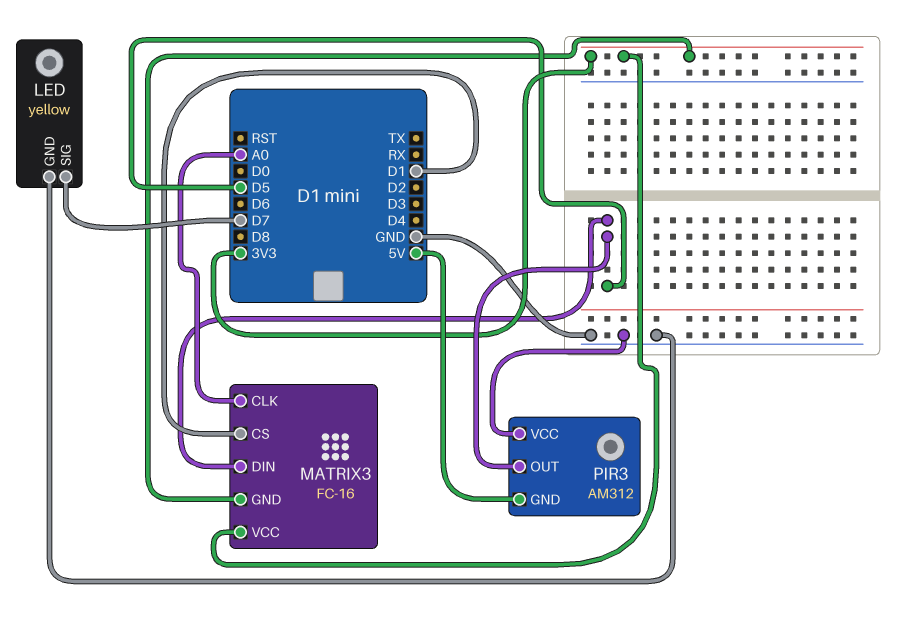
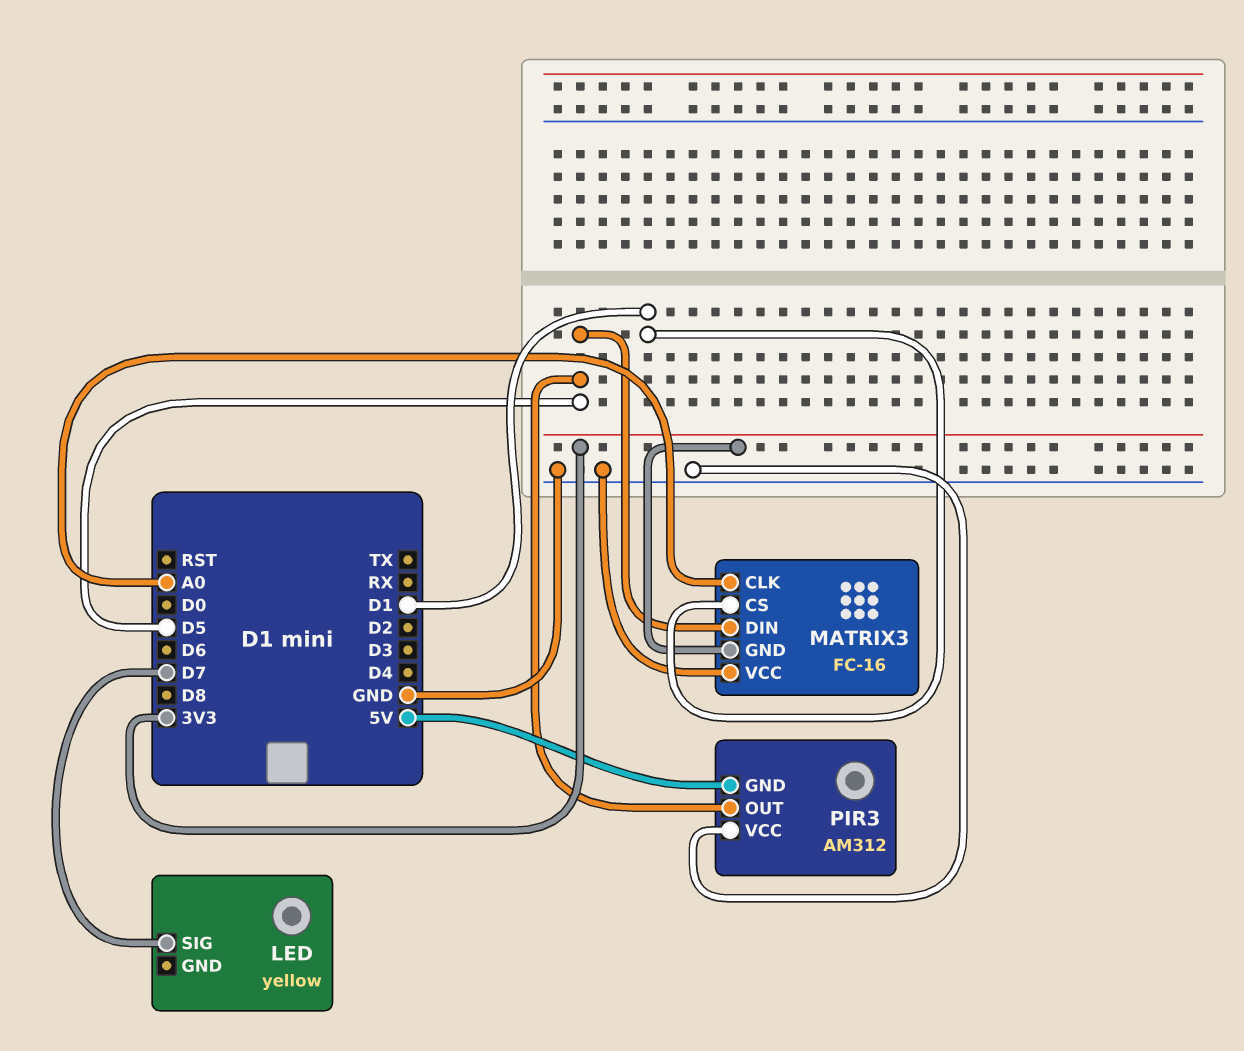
LED pin GND: GND -> none
MATRIX3 pin VCC: 3V3 -> GND

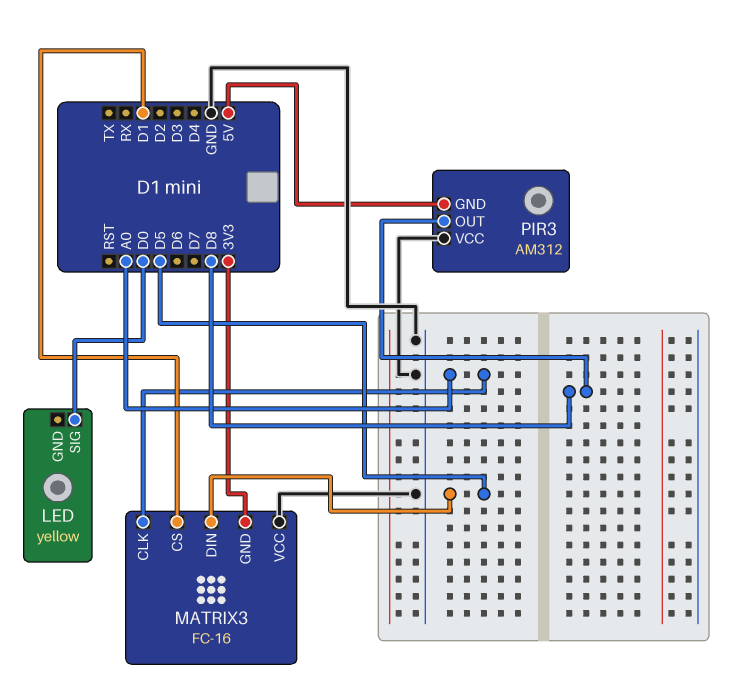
LED pin SIG: D7 -> D0
PIR3 pin OUT: D5 -> D8

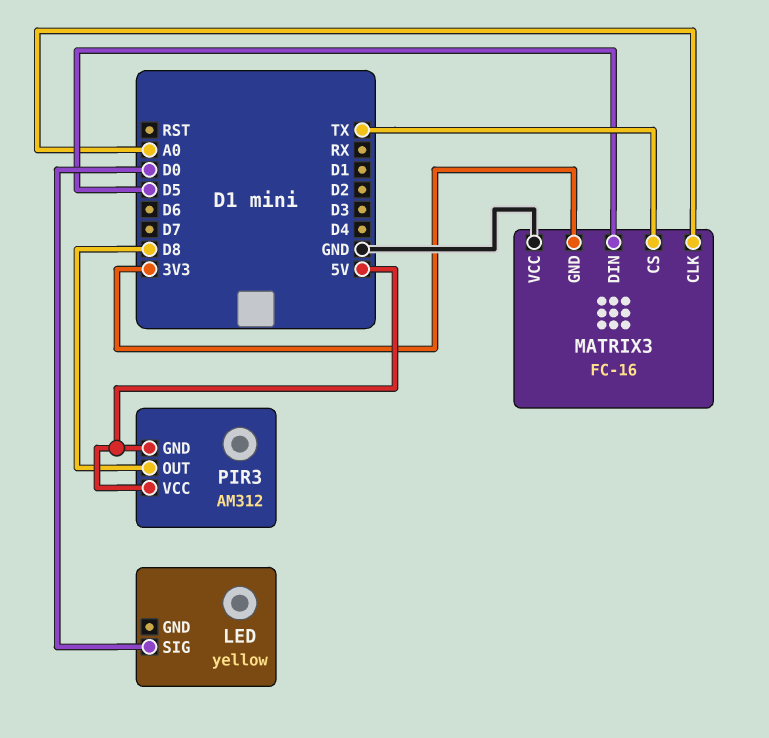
MATRIX3 pin CS: D1 -> TX
PIR3 pin VCC: GND -> 5V

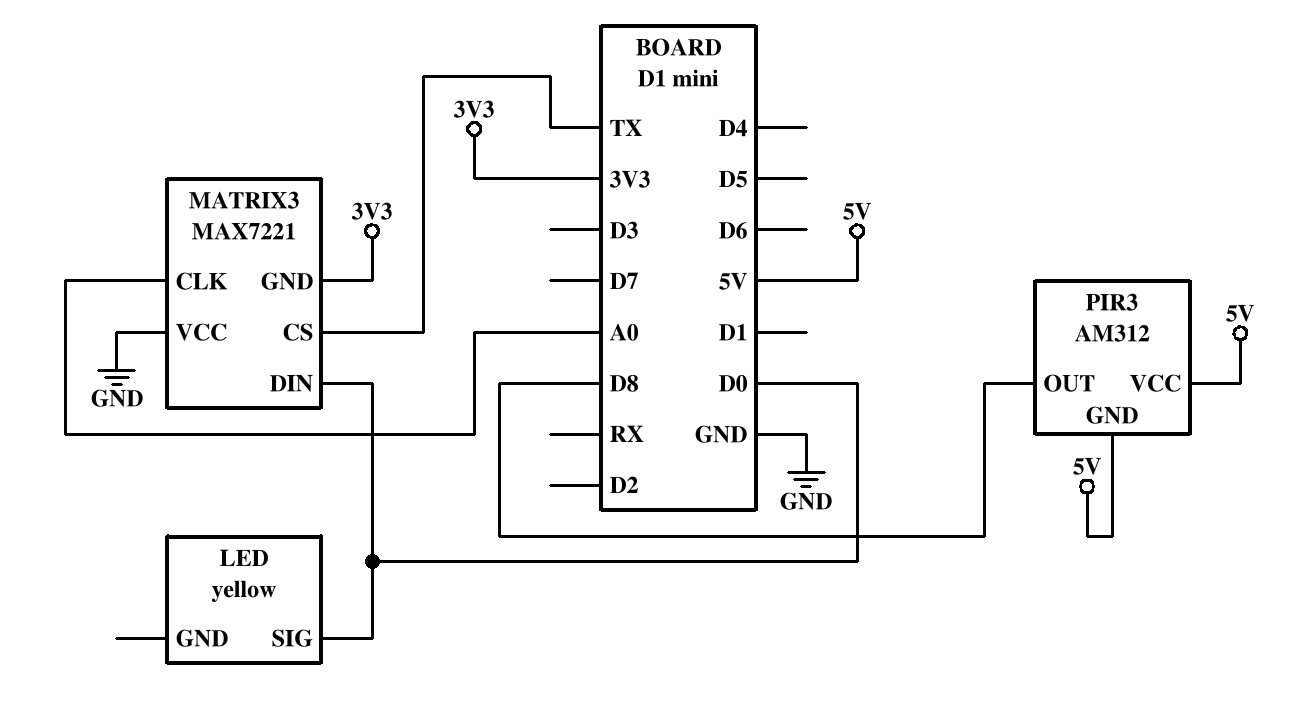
MATRIX3: FC-16 -> MAX7221
MATRIX3 pin DIN: D5 -> D0

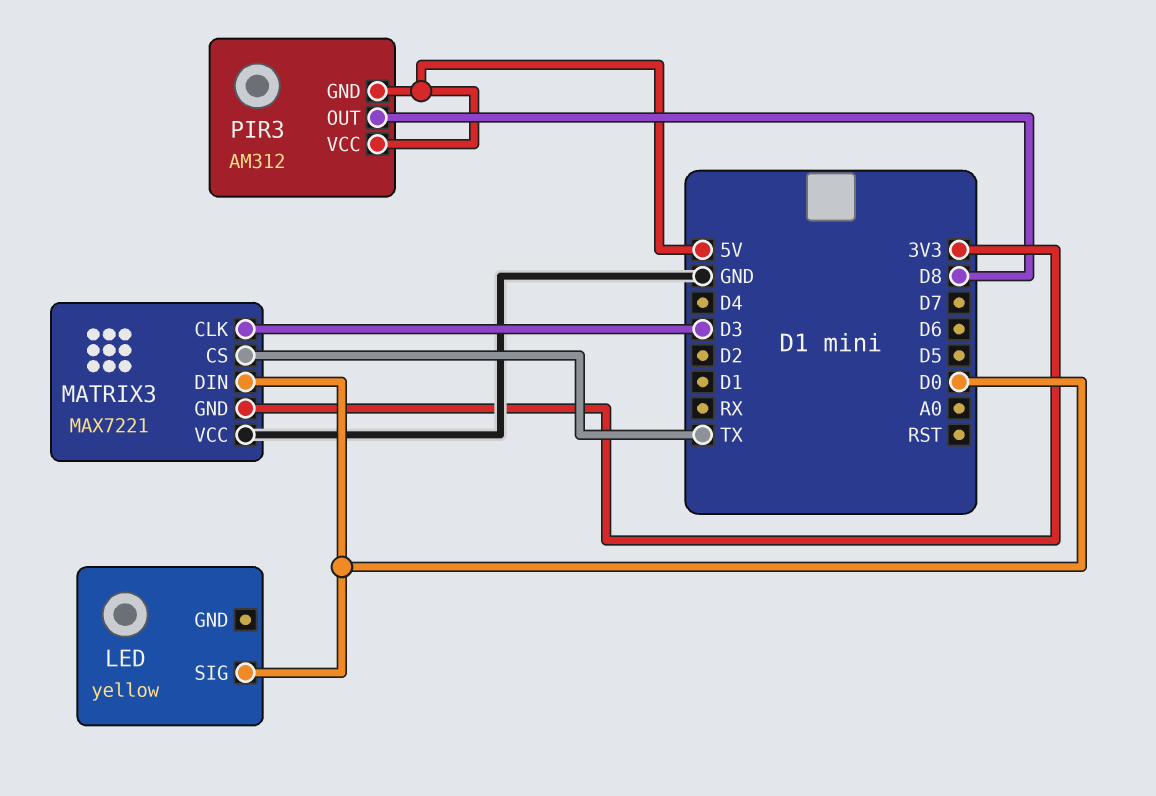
MATRIX3 pin CLK: A0 -> D3

